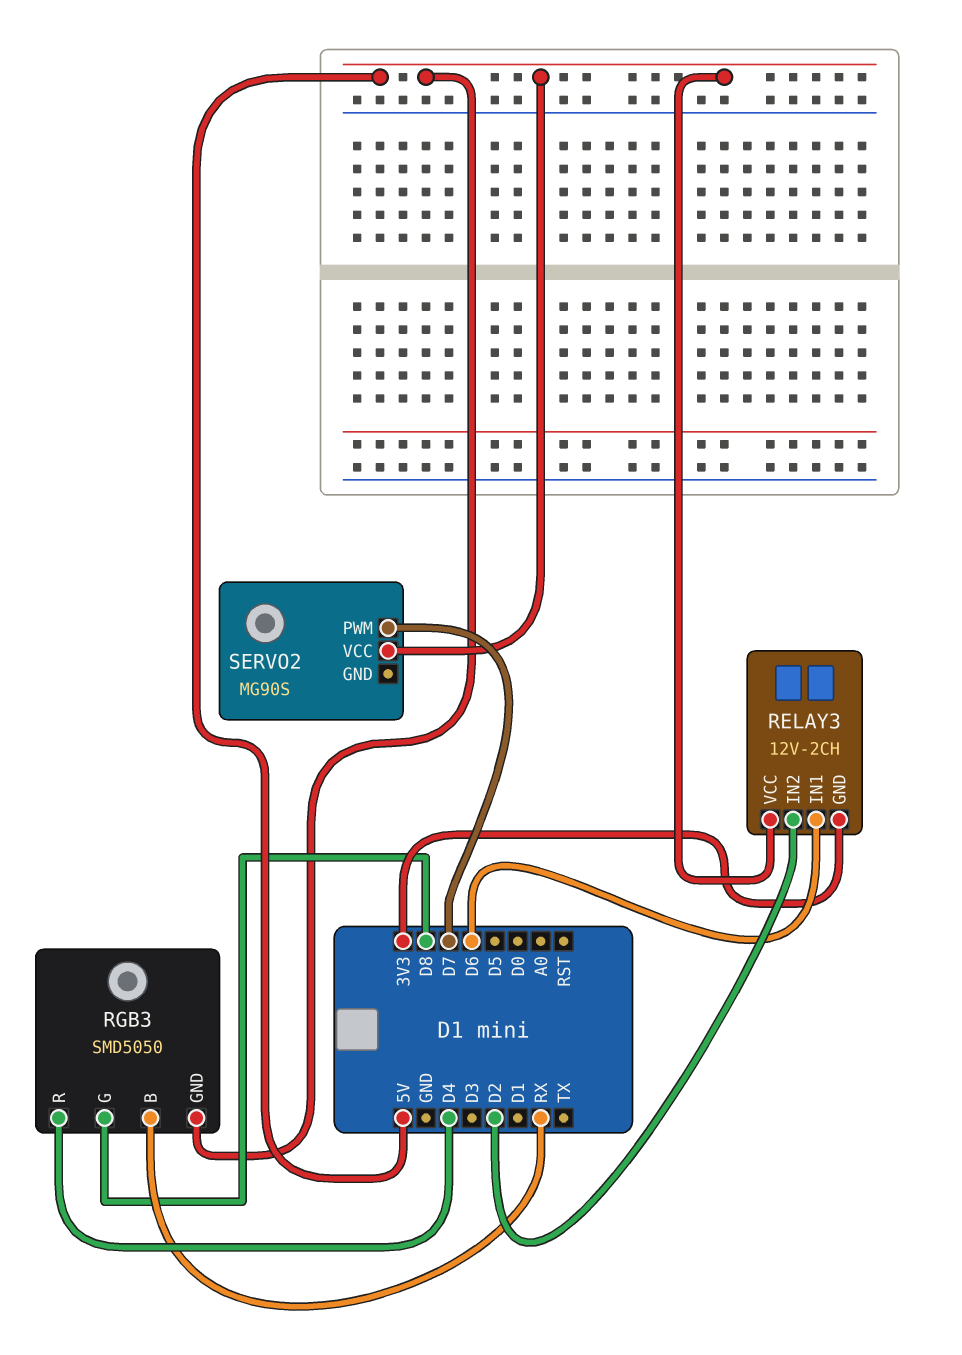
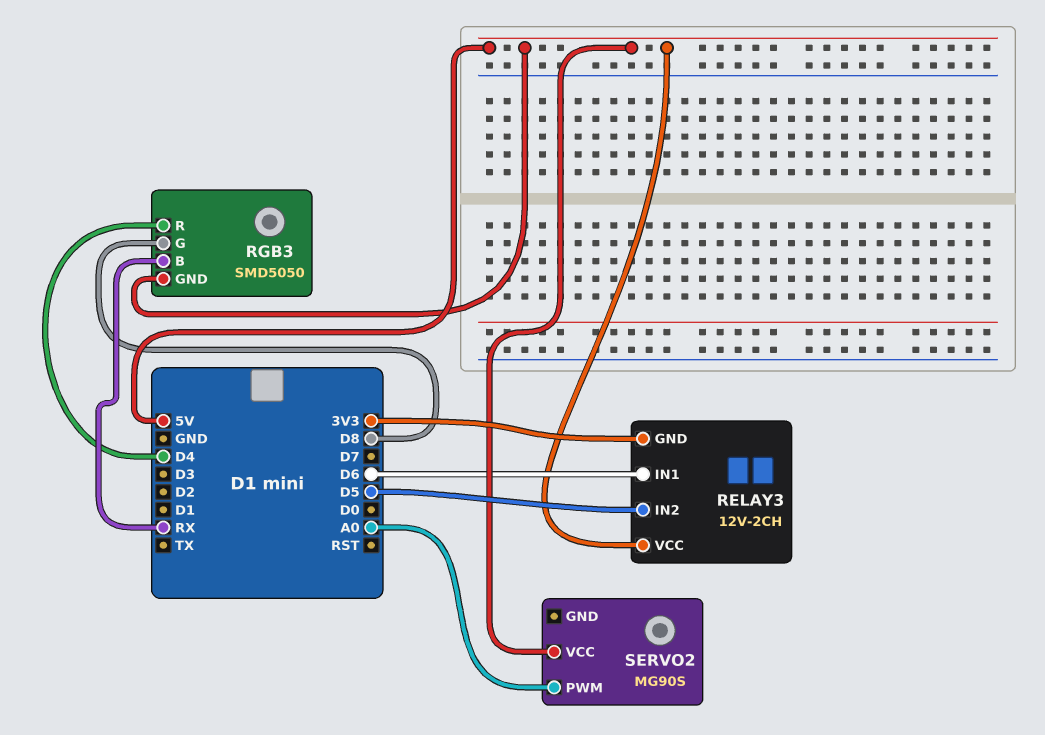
RELAY3 pin IN2: D2 -> D5
SERVO2 pin PWM: D7 -> A0

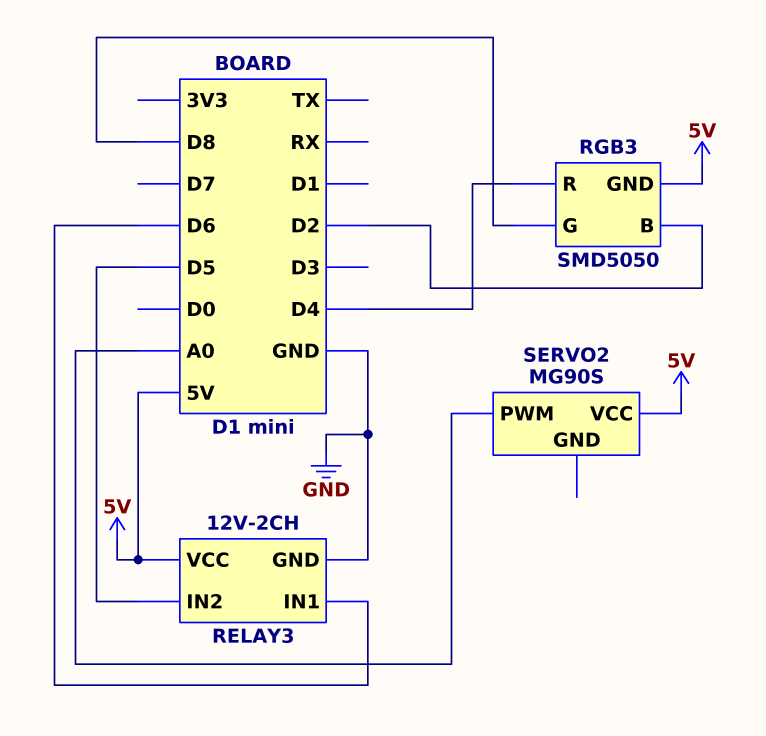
RELAY3 pin GND: 3V3 -> GND
RGB3 pin B: RX -> D2

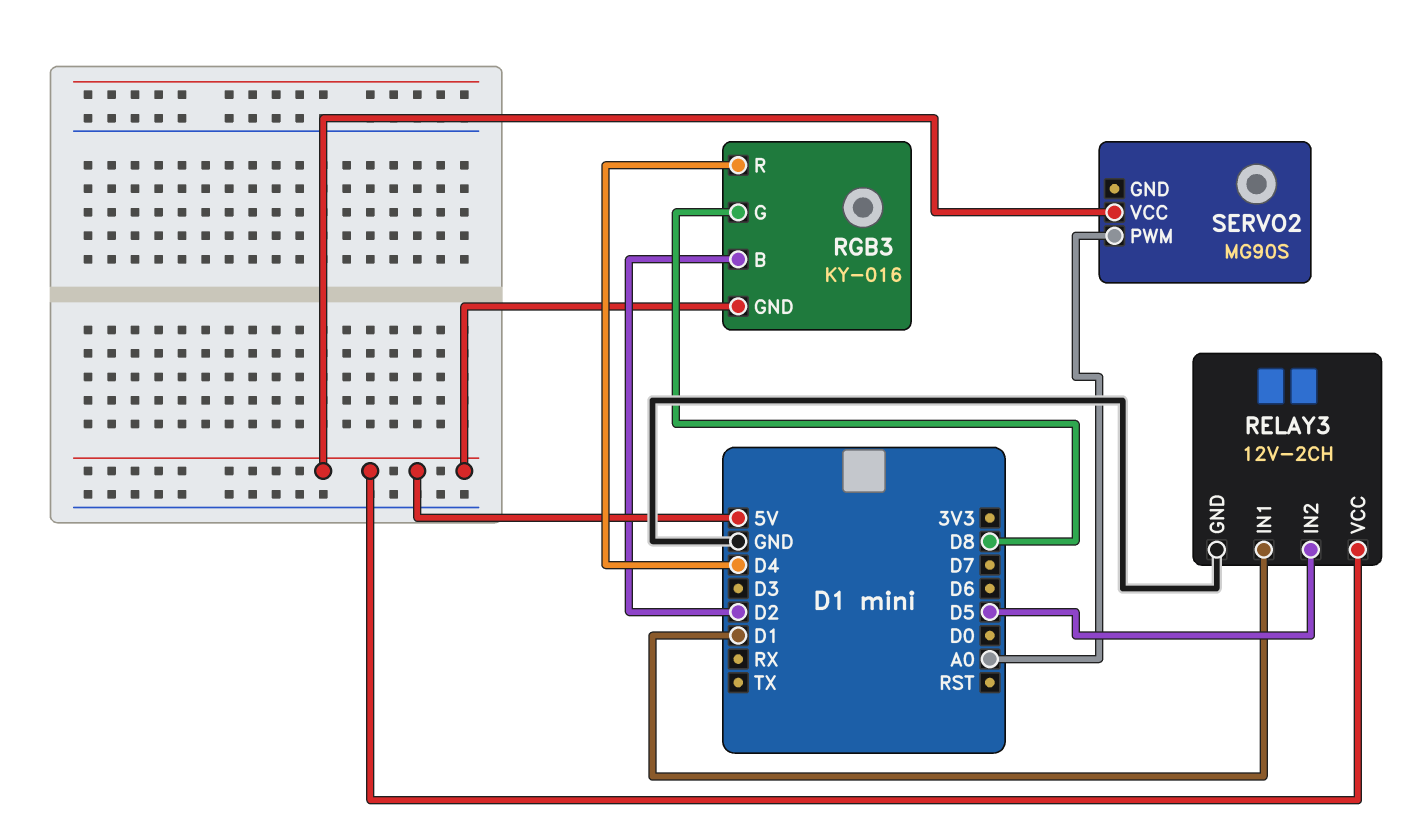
RELAY3 pin IN1: D6 -> D1
RGB3: SMD5050 -> KY-016

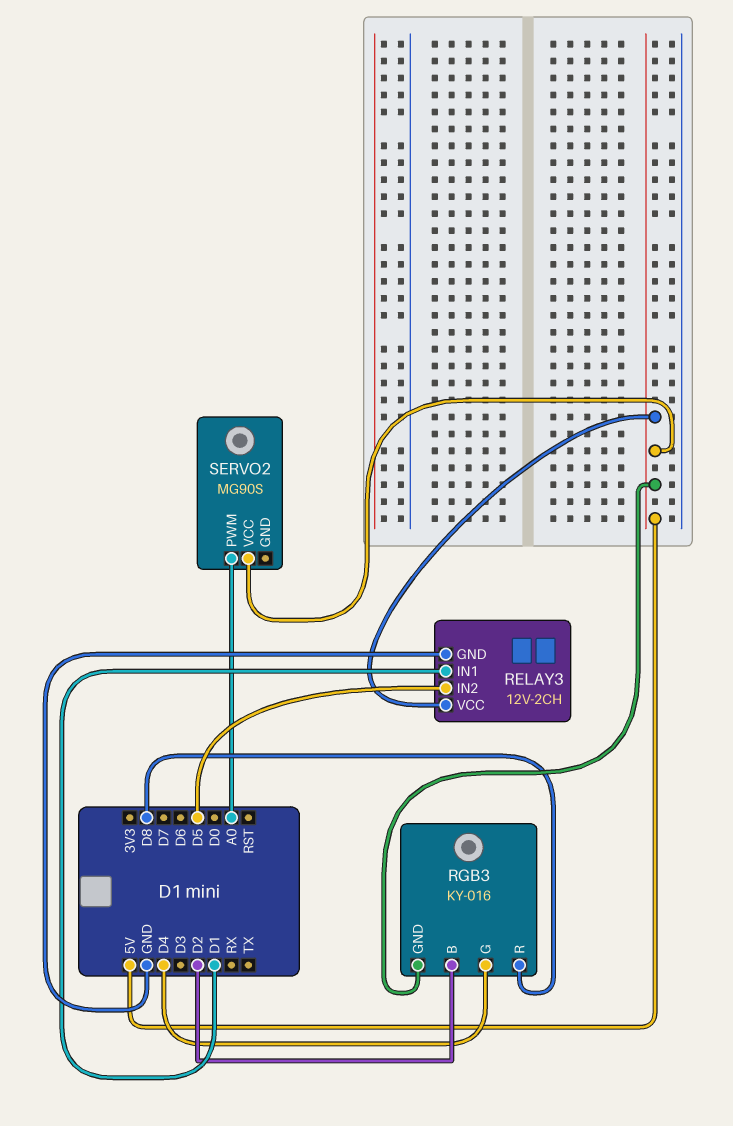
RGB3 pin G: D8 -> D4
RGB3 pin R: D4 -> D8

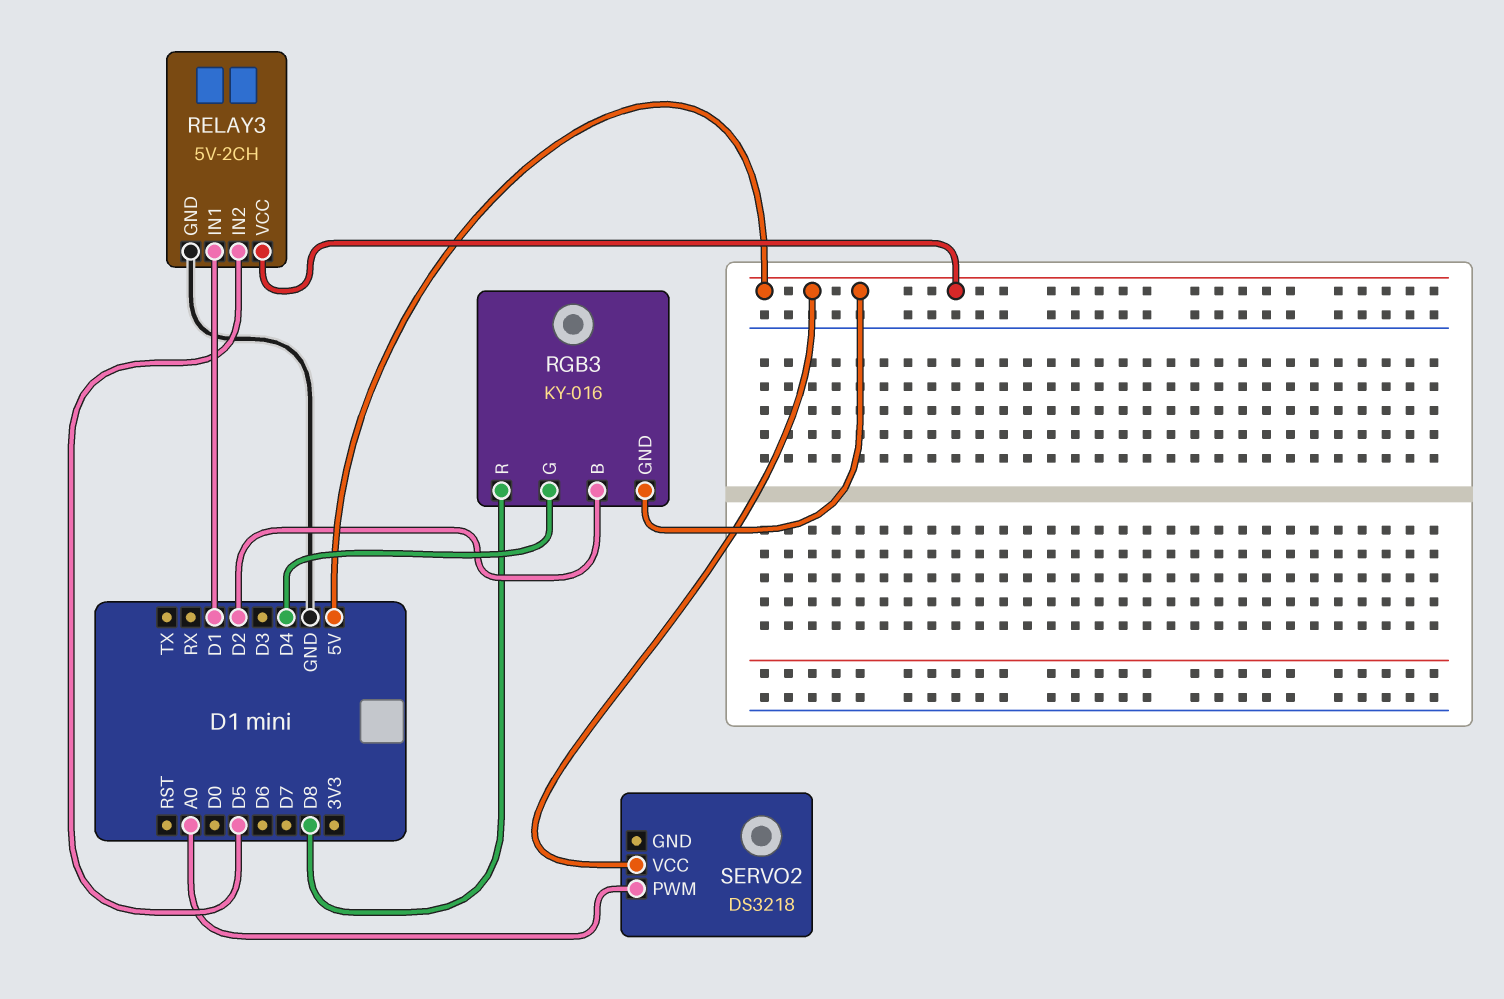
RELAY3: 12V-2CH -> 5V-2CH
SERVO2: MG90S -> DS3218

